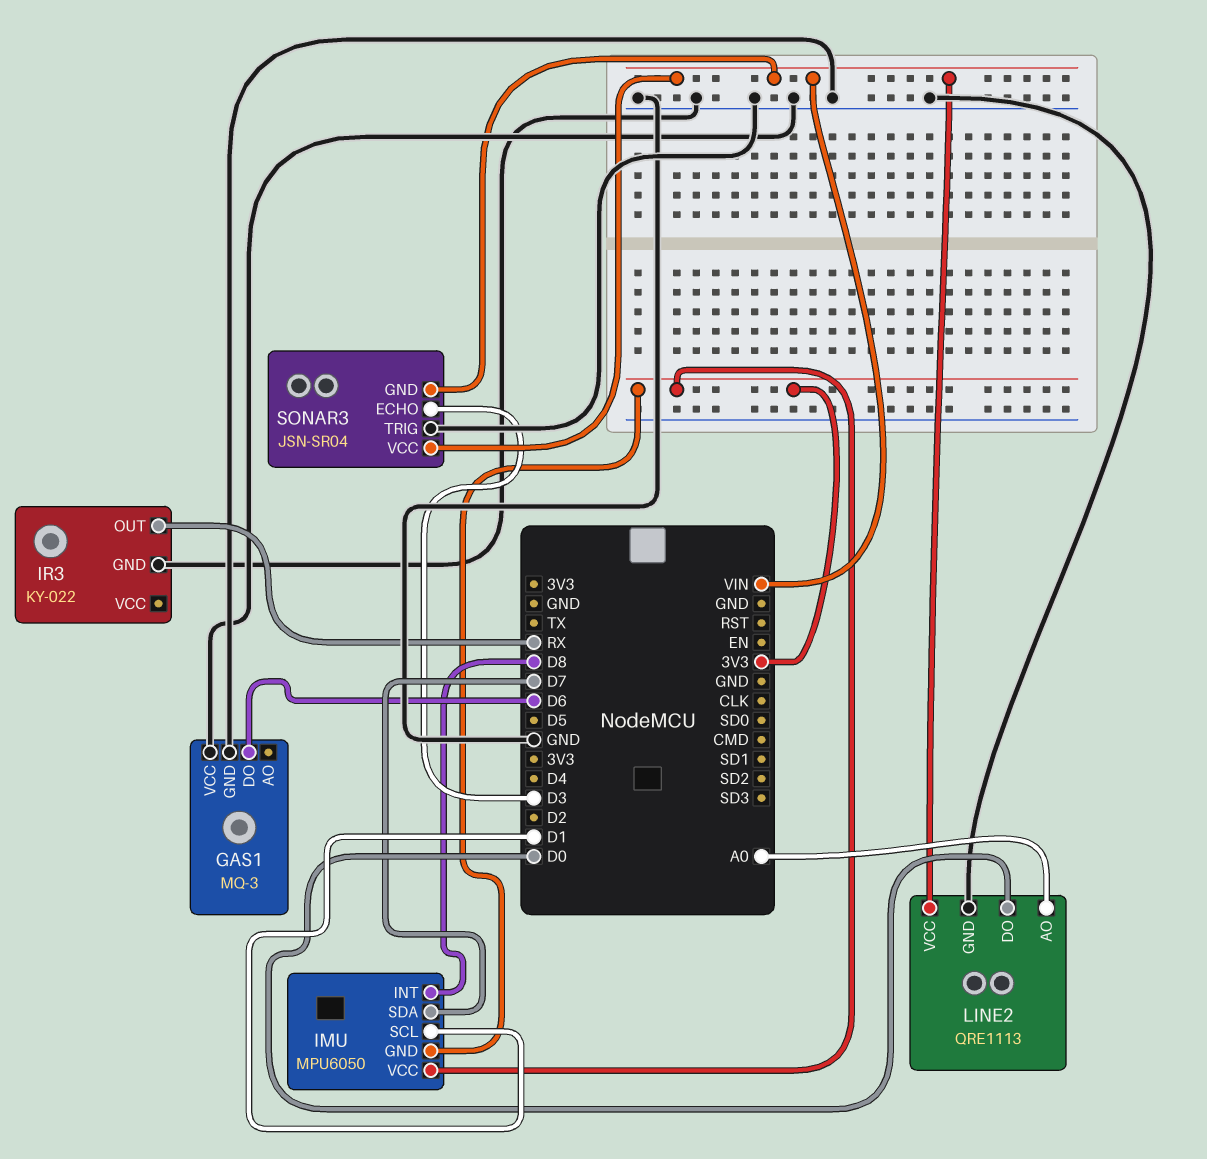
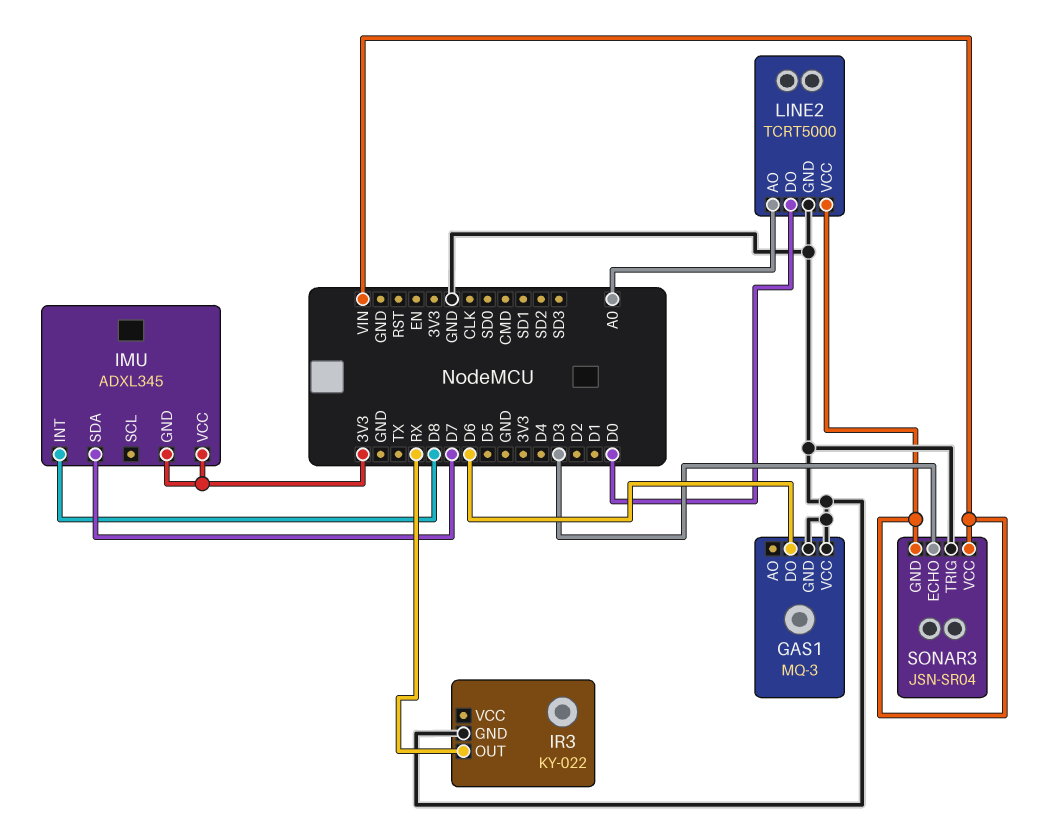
IMU: MPU6050 -> ADXL345
IMU pin SCL: D1 -> none
LINE2: QRE1113 -> TCRT5000

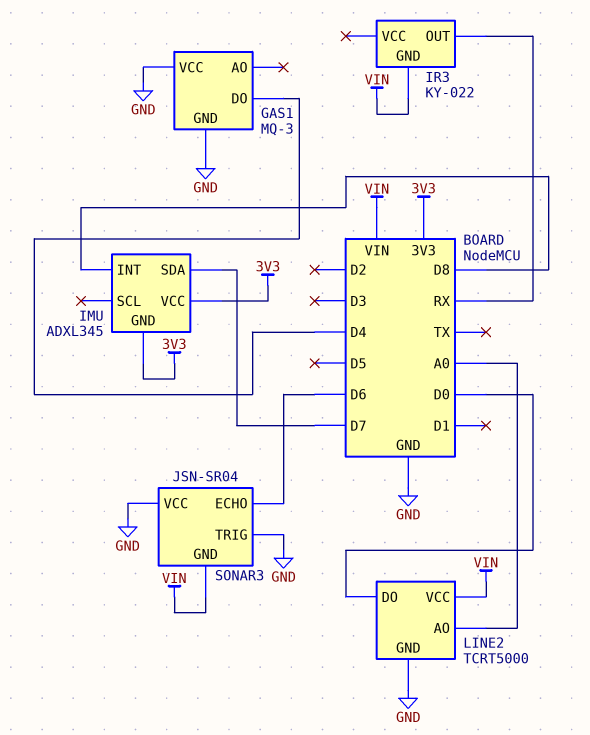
GAS1 pin DO: D6 -> D4
IR3 pin GND: GND -> VIN
SONAR3 pin ECHO: D3 -> D6
SONAR3 pin VCC: VIN -> GND

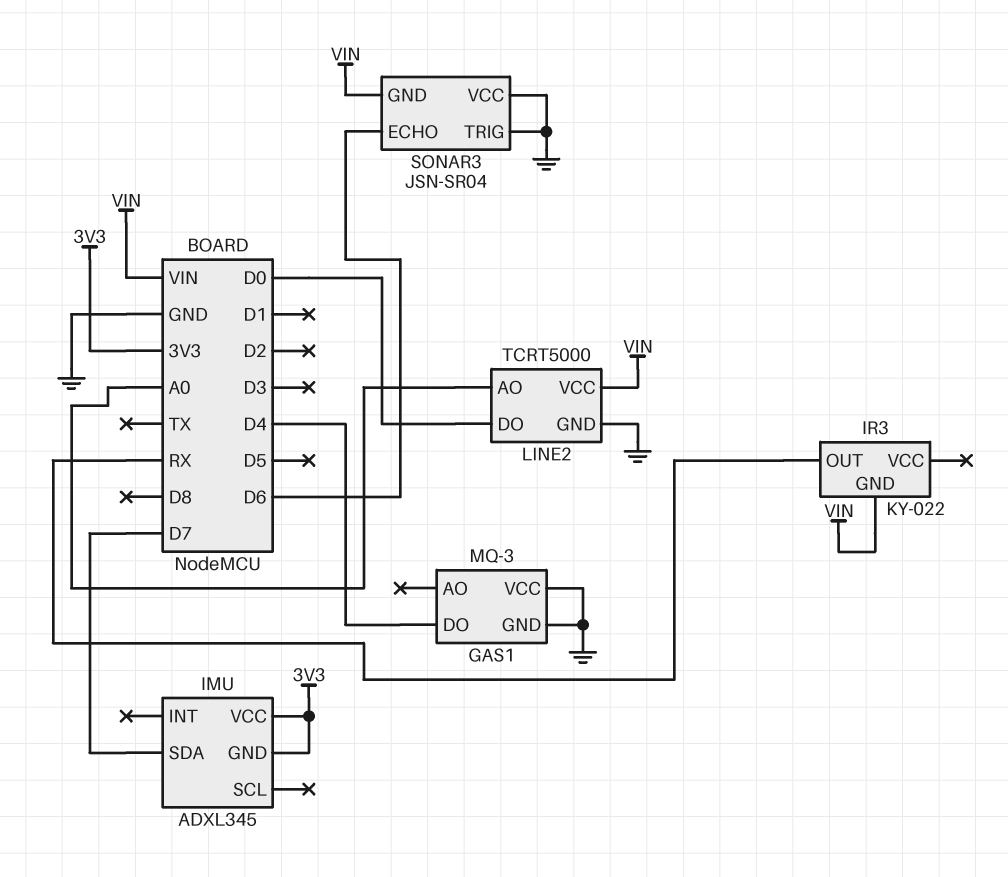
IMU pin INT: D8 -> none

